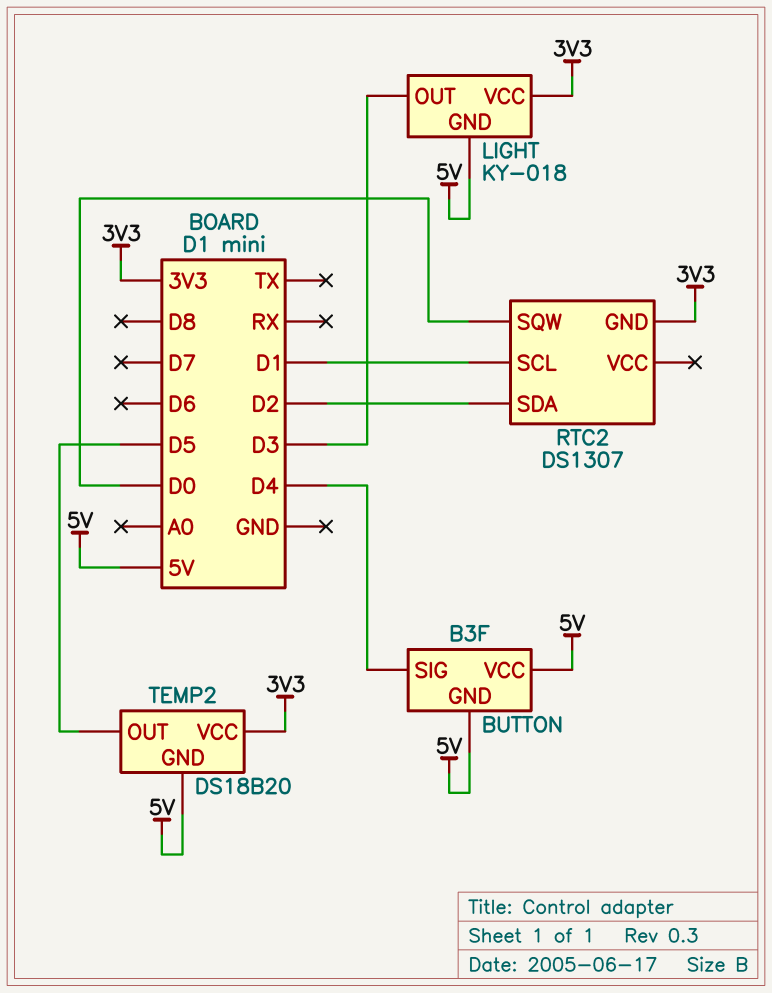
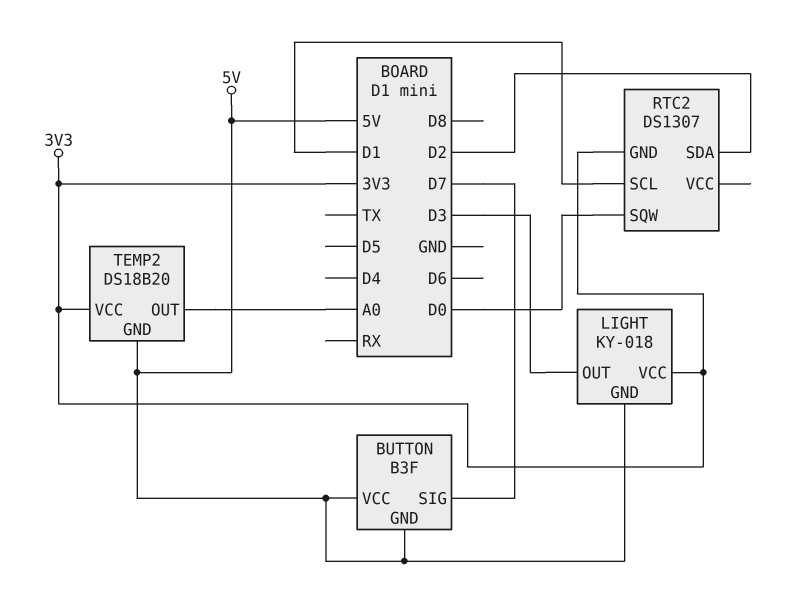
BUTTON pin SIG: D4 -> D7
TEMP2 pin OUT: D5 -> A0

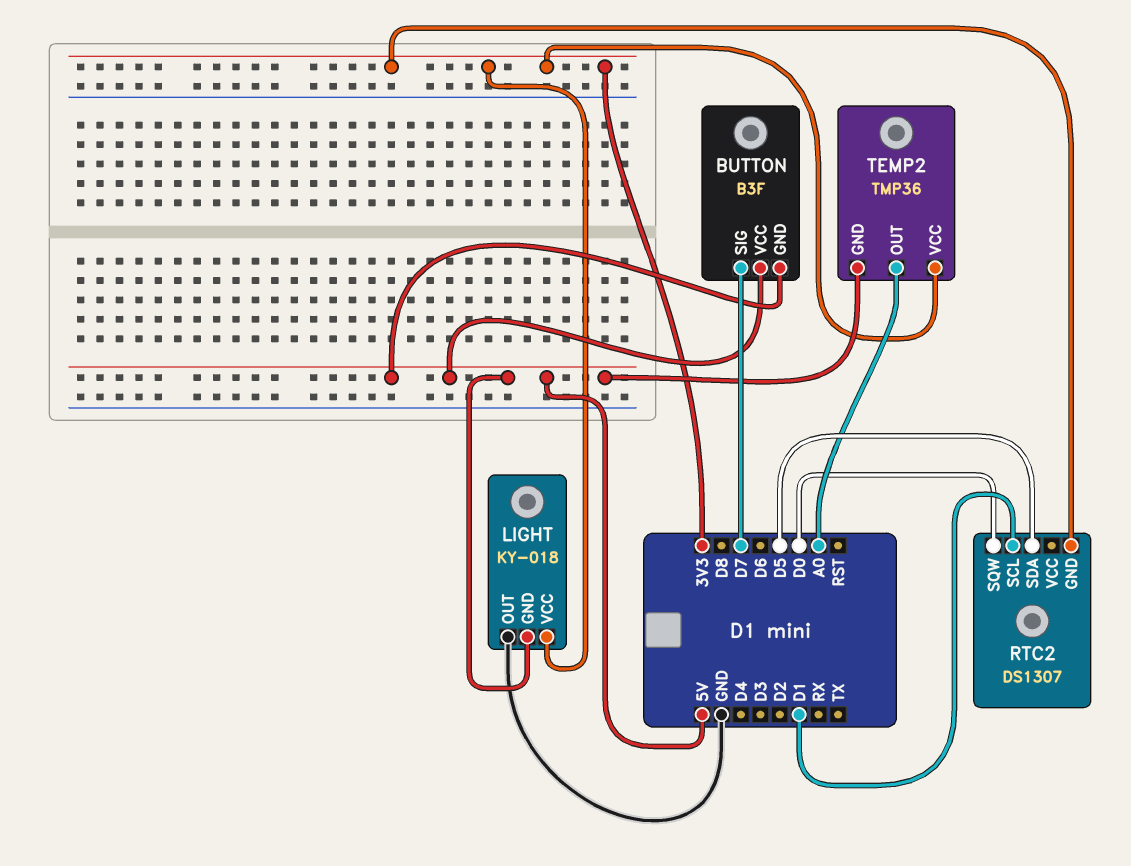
LIGHT pin OUT: D3 -> GND
RTC2 pin SDA: D2 -> D5
TEMP2: DS18B20 -> TMP36

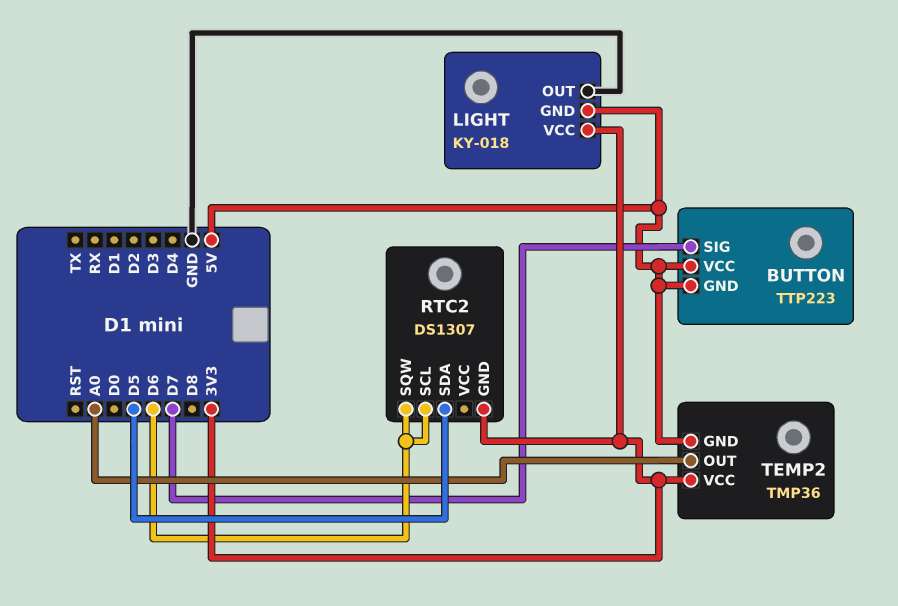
BUTTON: B3F -> TTP223
RTC2 pin SCL: D1 -> D6
RTC2 pin SQW: D0 -> D6

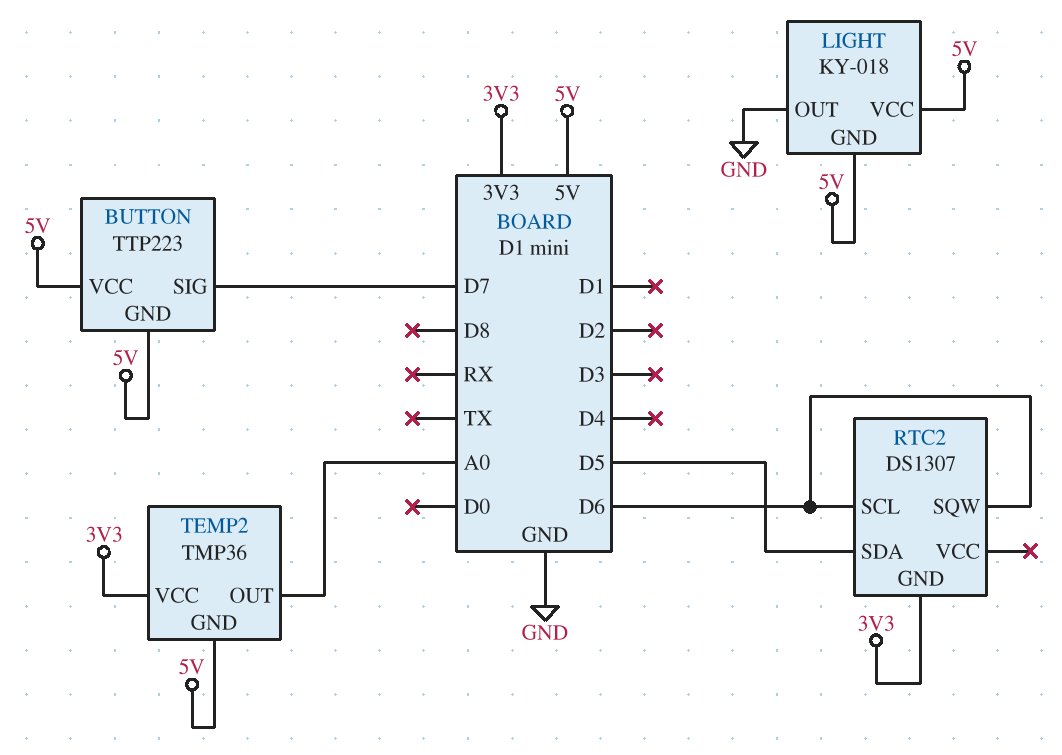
LIGHT pin VCC: 3V3 -> 5V

